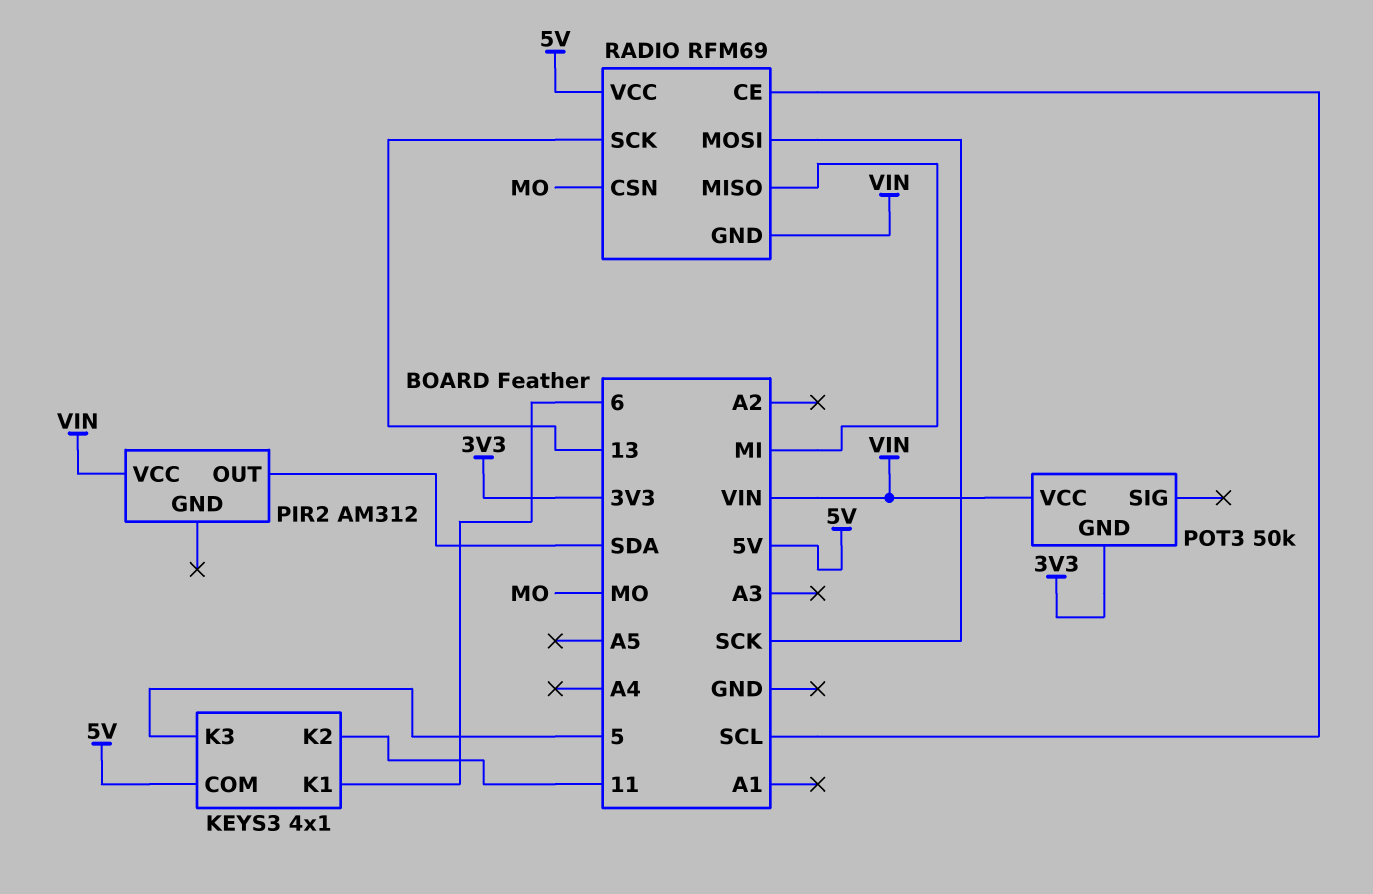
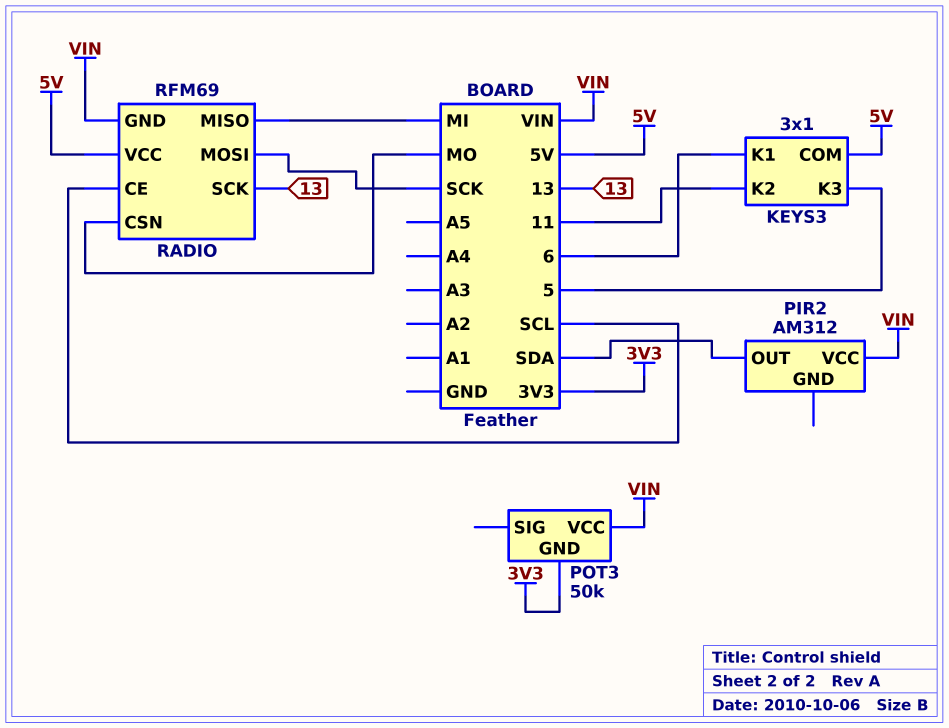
KEYS3: 4x1 -> 3x1

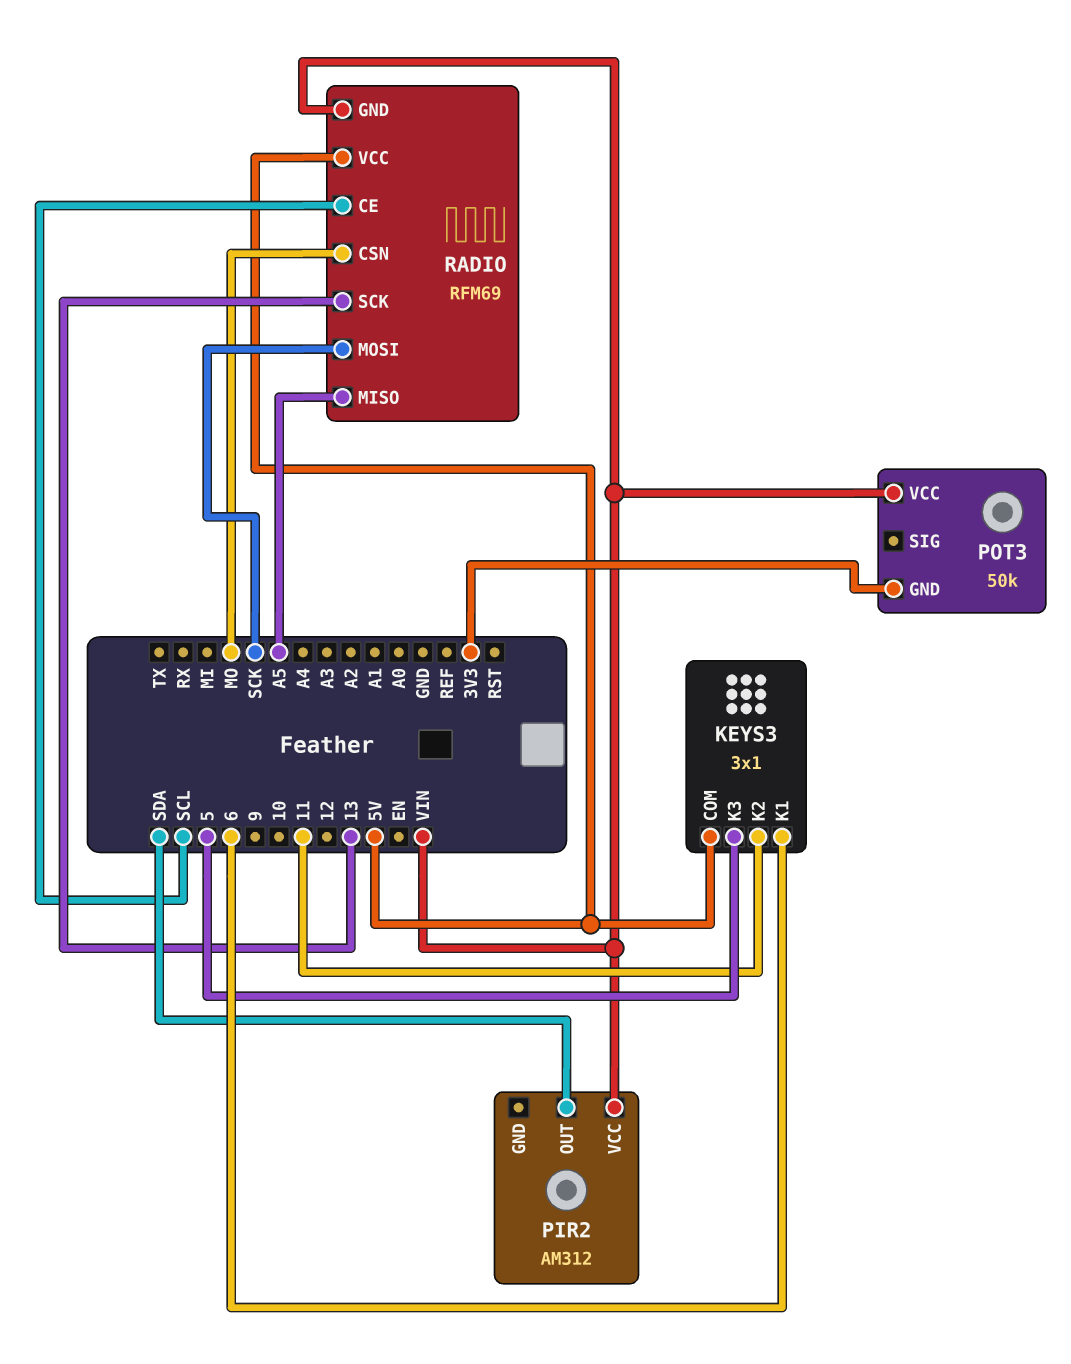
RADIO pin MISO: MI -> A5

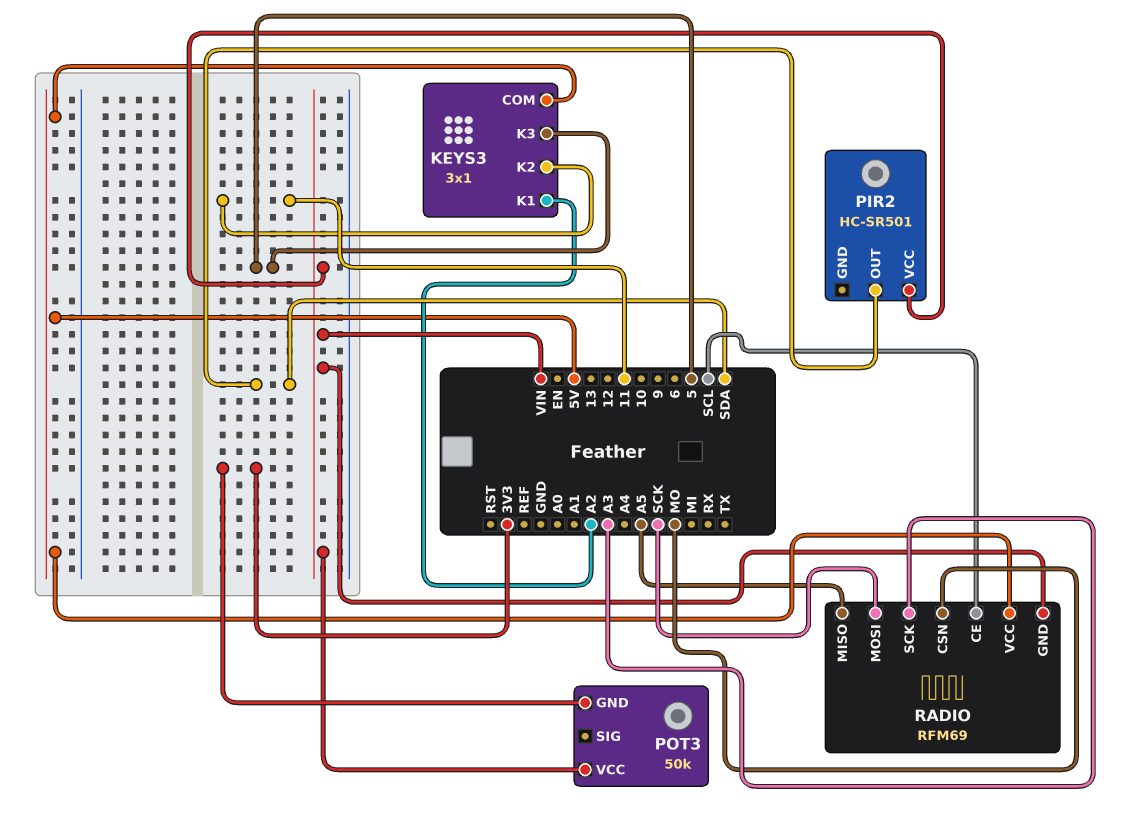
KEYS3 pin K1: 6 -> A2
PIR2: AM312 -> HC-SR501
RADIO pin SCK: 13 -> A3

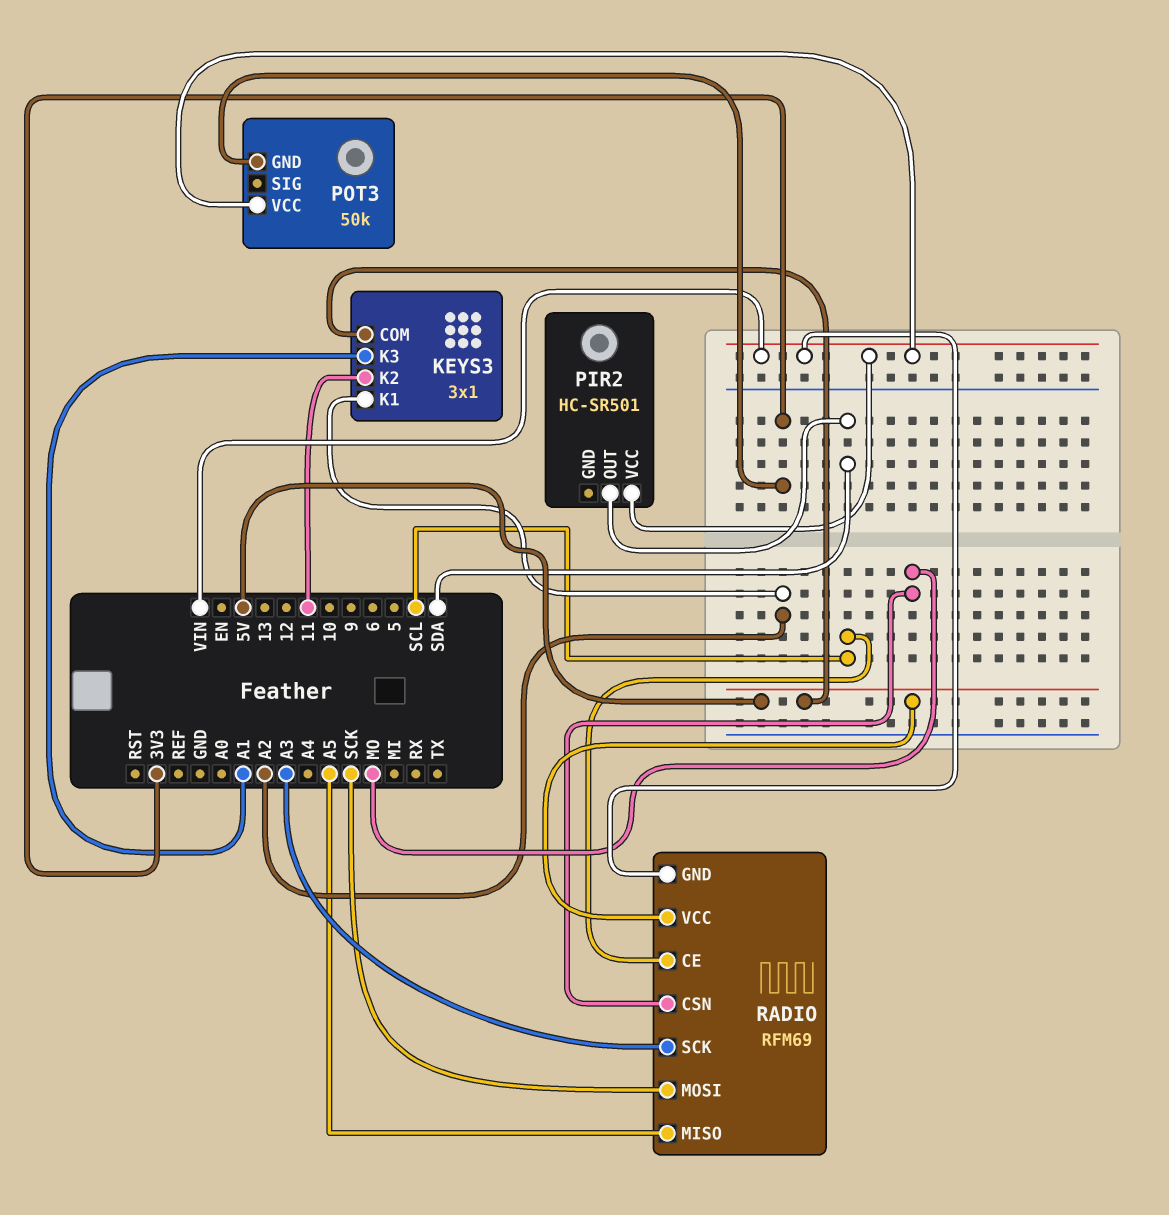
KEYS3 pin K3: 5 -> A1

